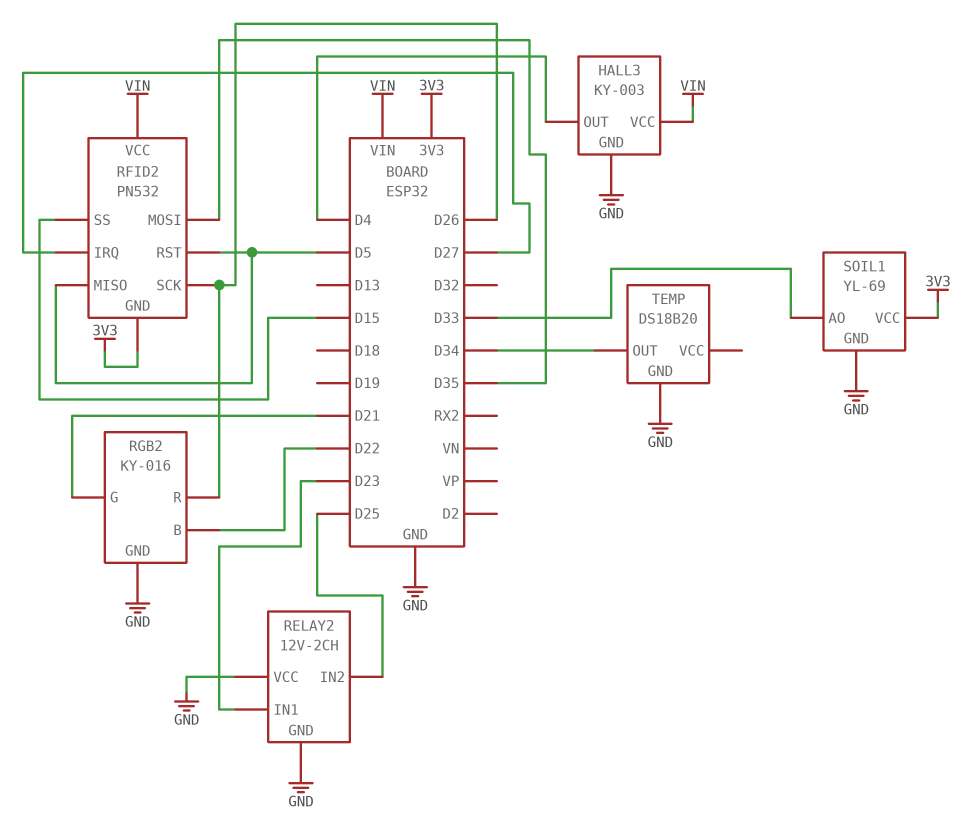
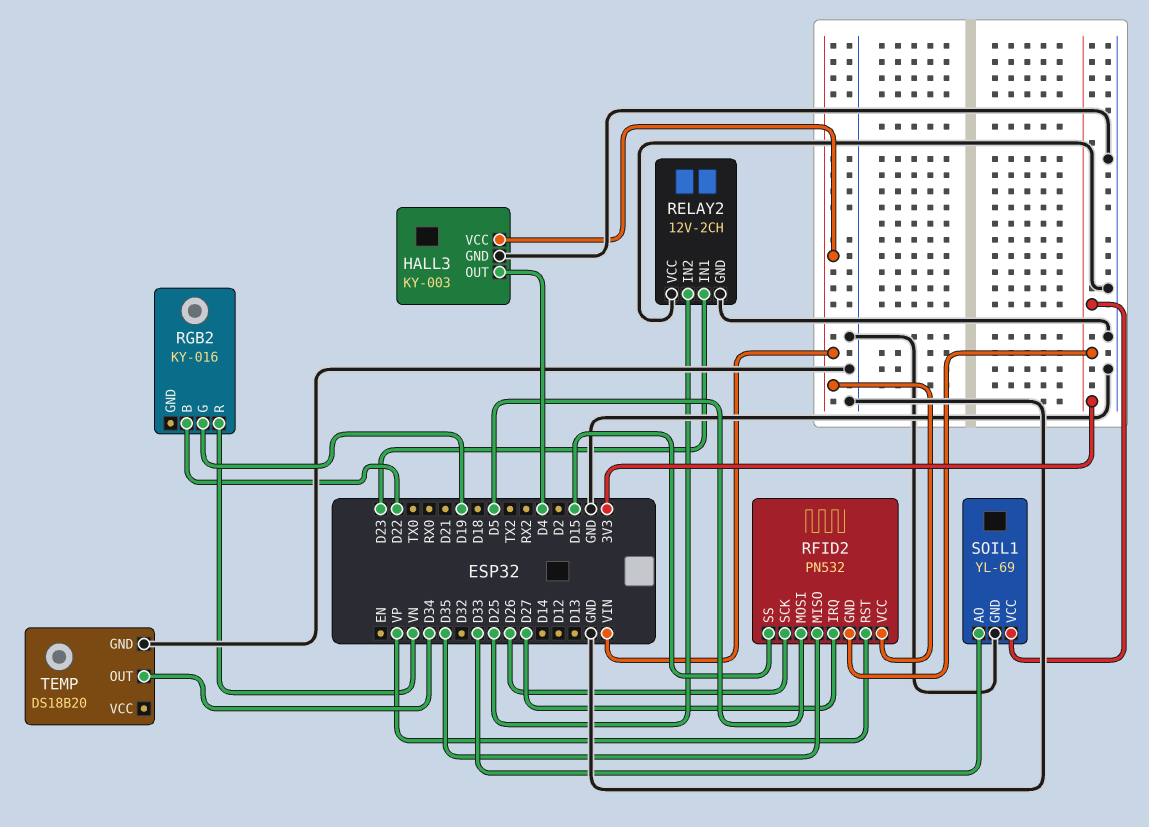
RFID2 pin MISO: D5 -> D35
RFID2 pin MOSI: D35 -> D5
RFID2 pin RST: D5 -> VP
RGB2 pin G: D21 -> D19
RGB2 pin GND: GND -> none
RGB2 pin R: D26 -> VN

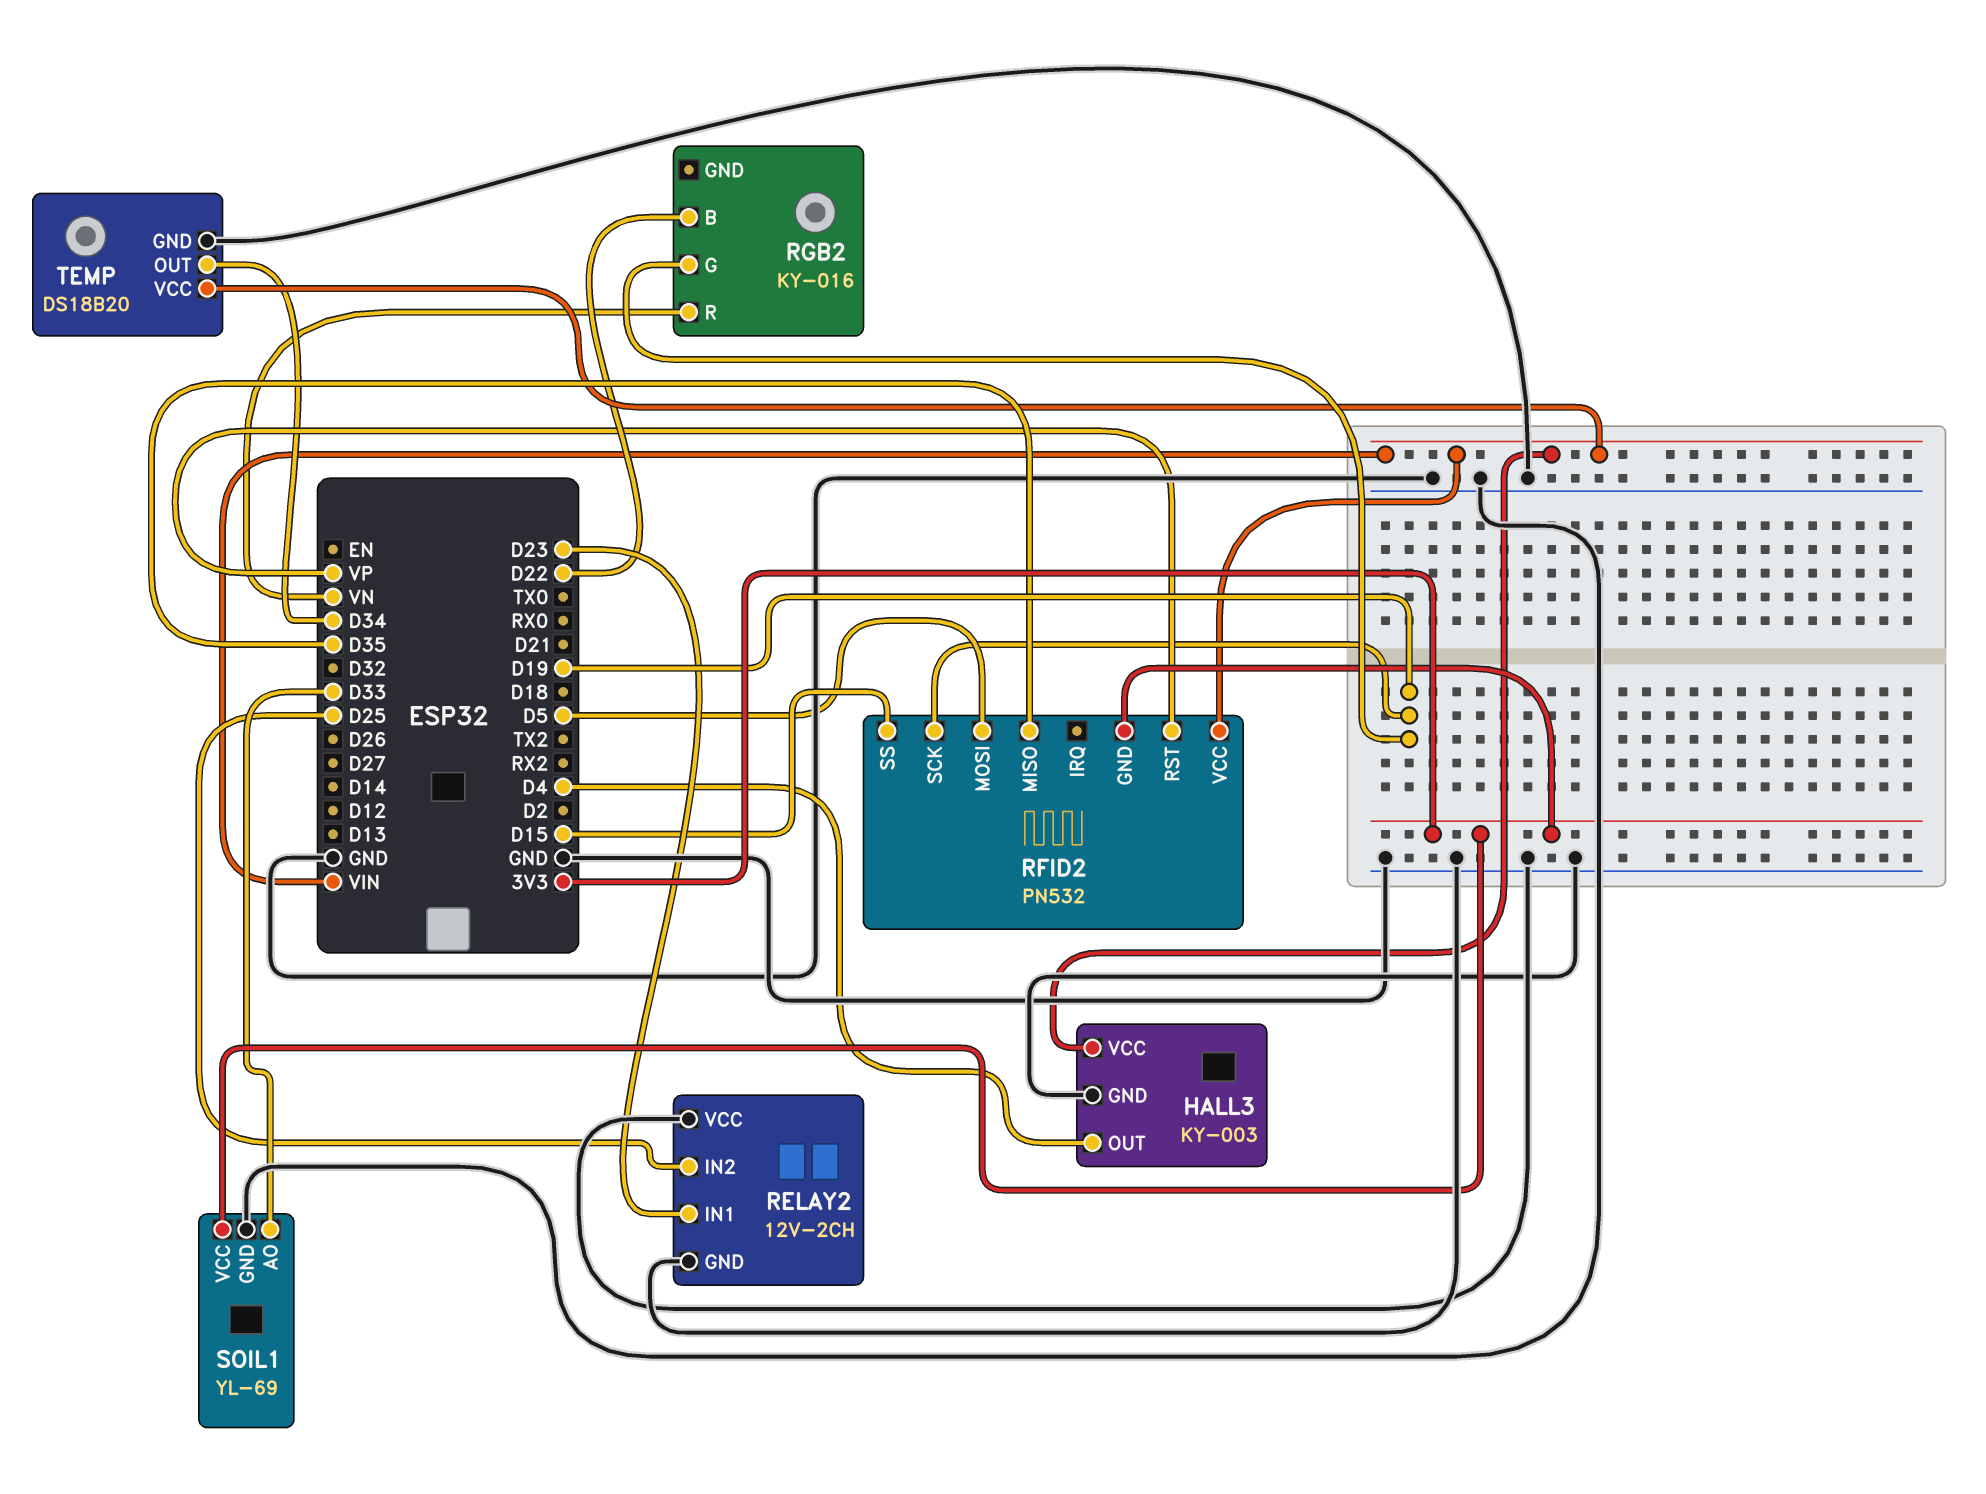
RFID2 pin IRQ: D27 -> none
RFID2 pin SCK: D26 -> D19
TEMP pin VCC: none -> VIN

